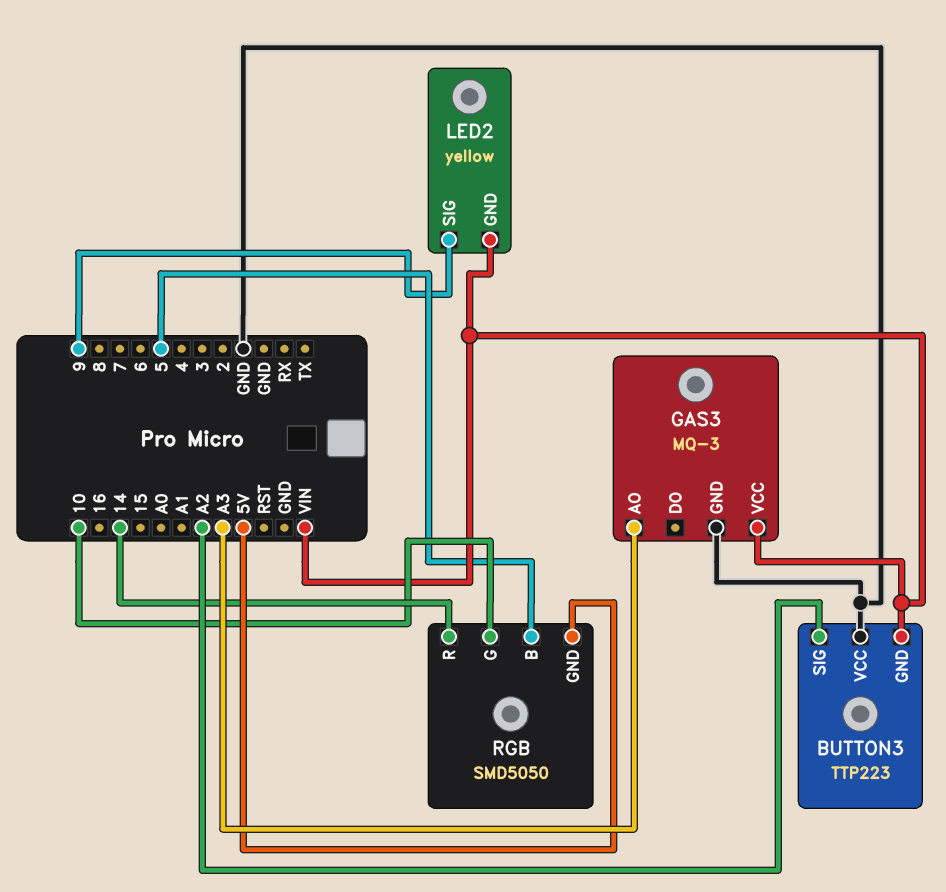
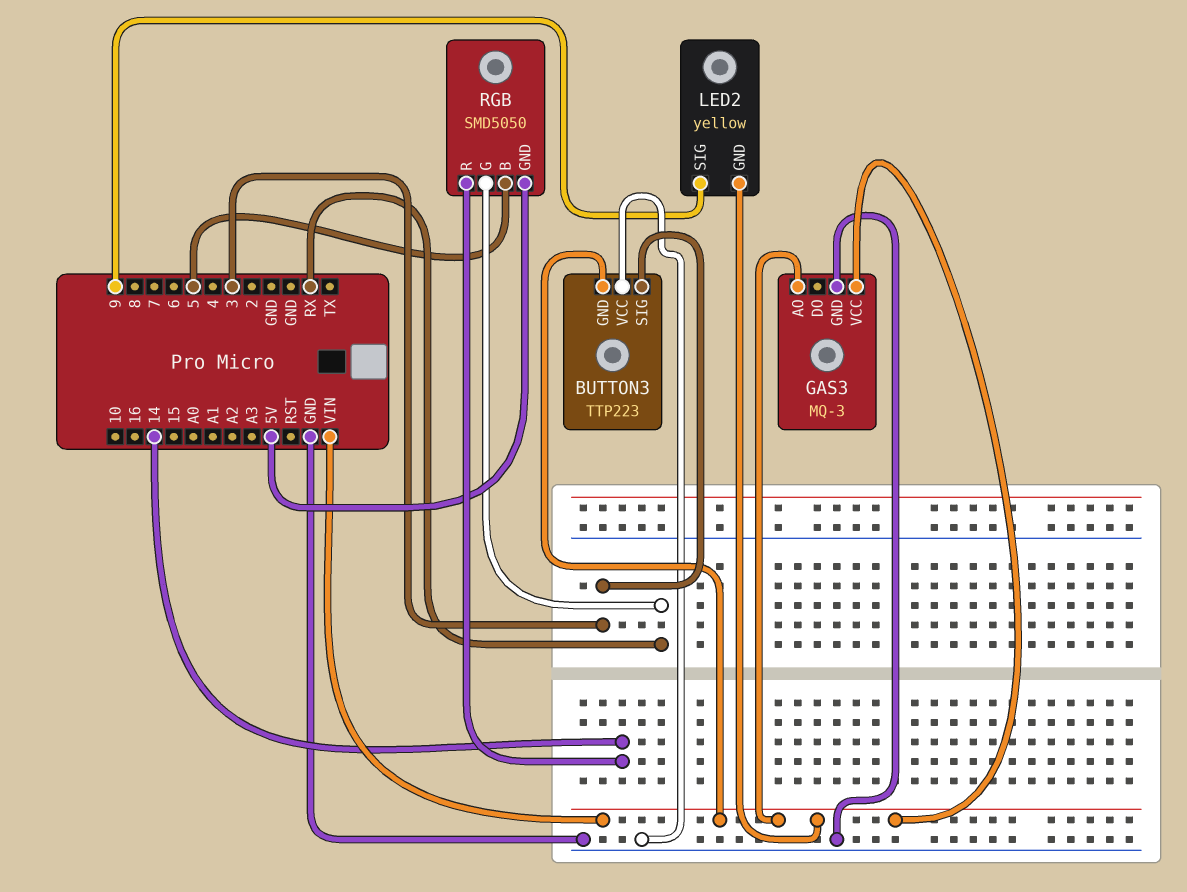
BUTTON3 pin SIG: A2 -> 3
GAS3 pin AO: A3 -> VIN
RGB pin G: 10 -> RX

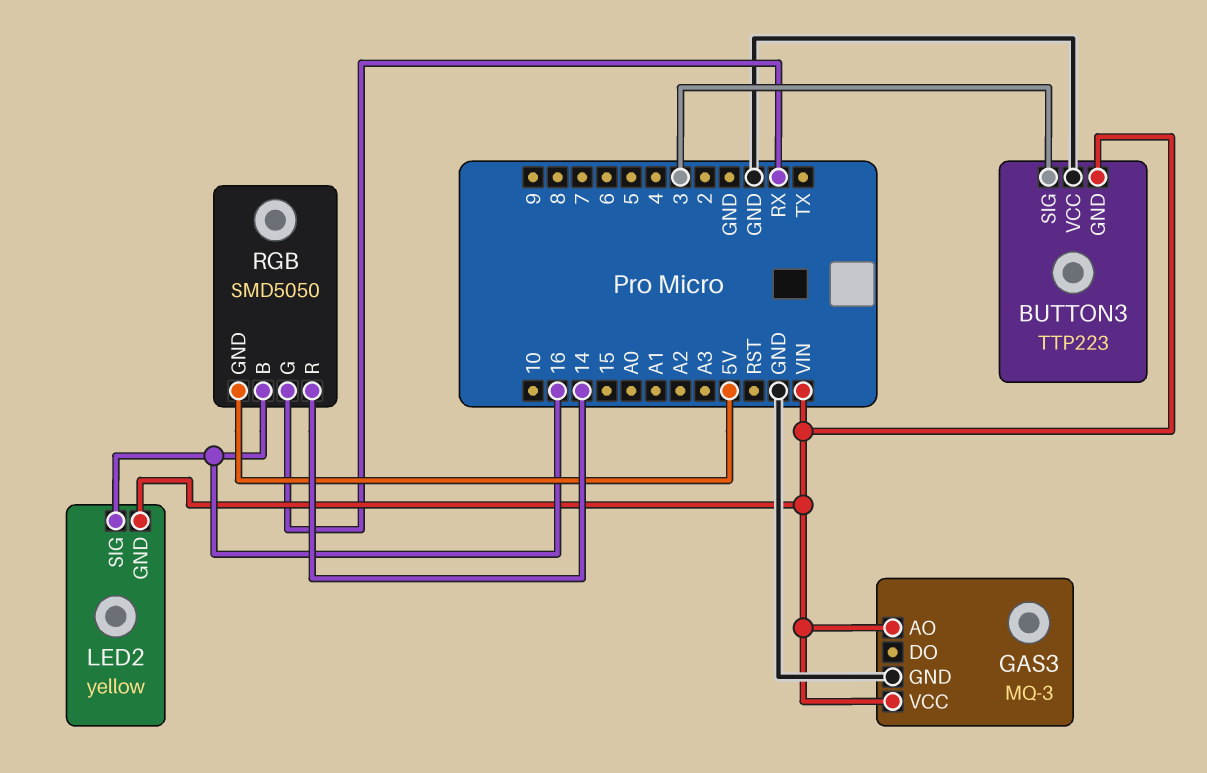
LED2 pin SIG: 9 -> 16
RGB pin B: 5 -> 16

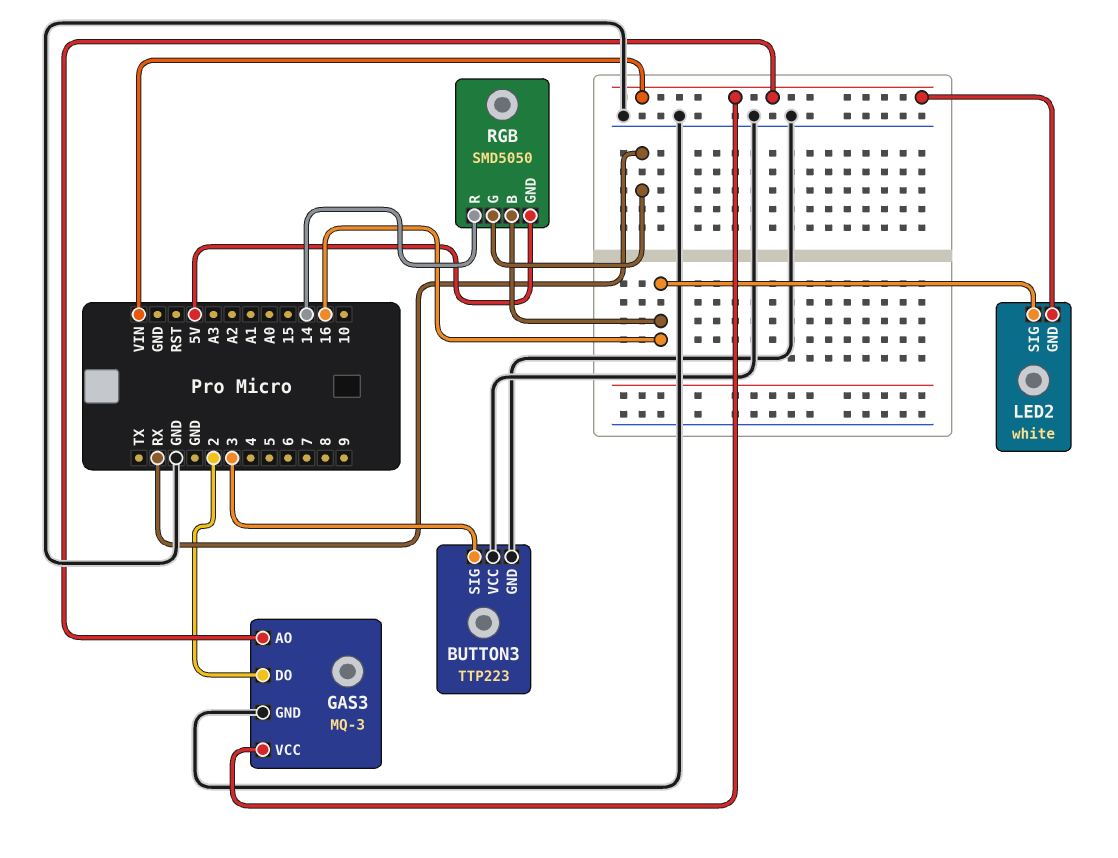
BUTTON3 pin GND: VIN -> GND
GAS3 pin DO: none -> 2
LED2: yellow -> white

